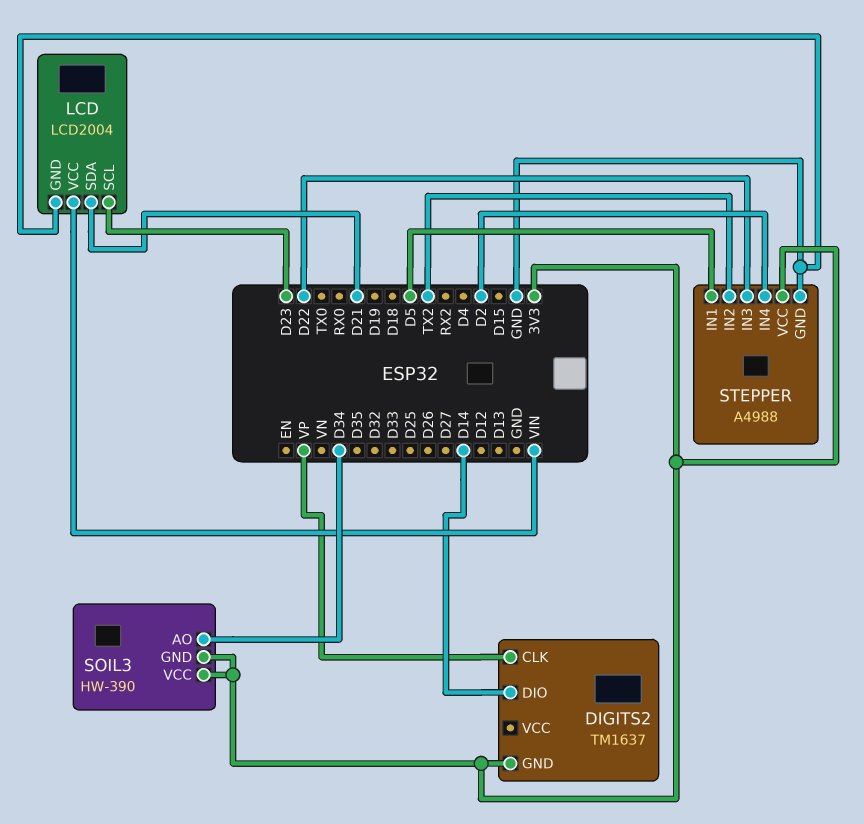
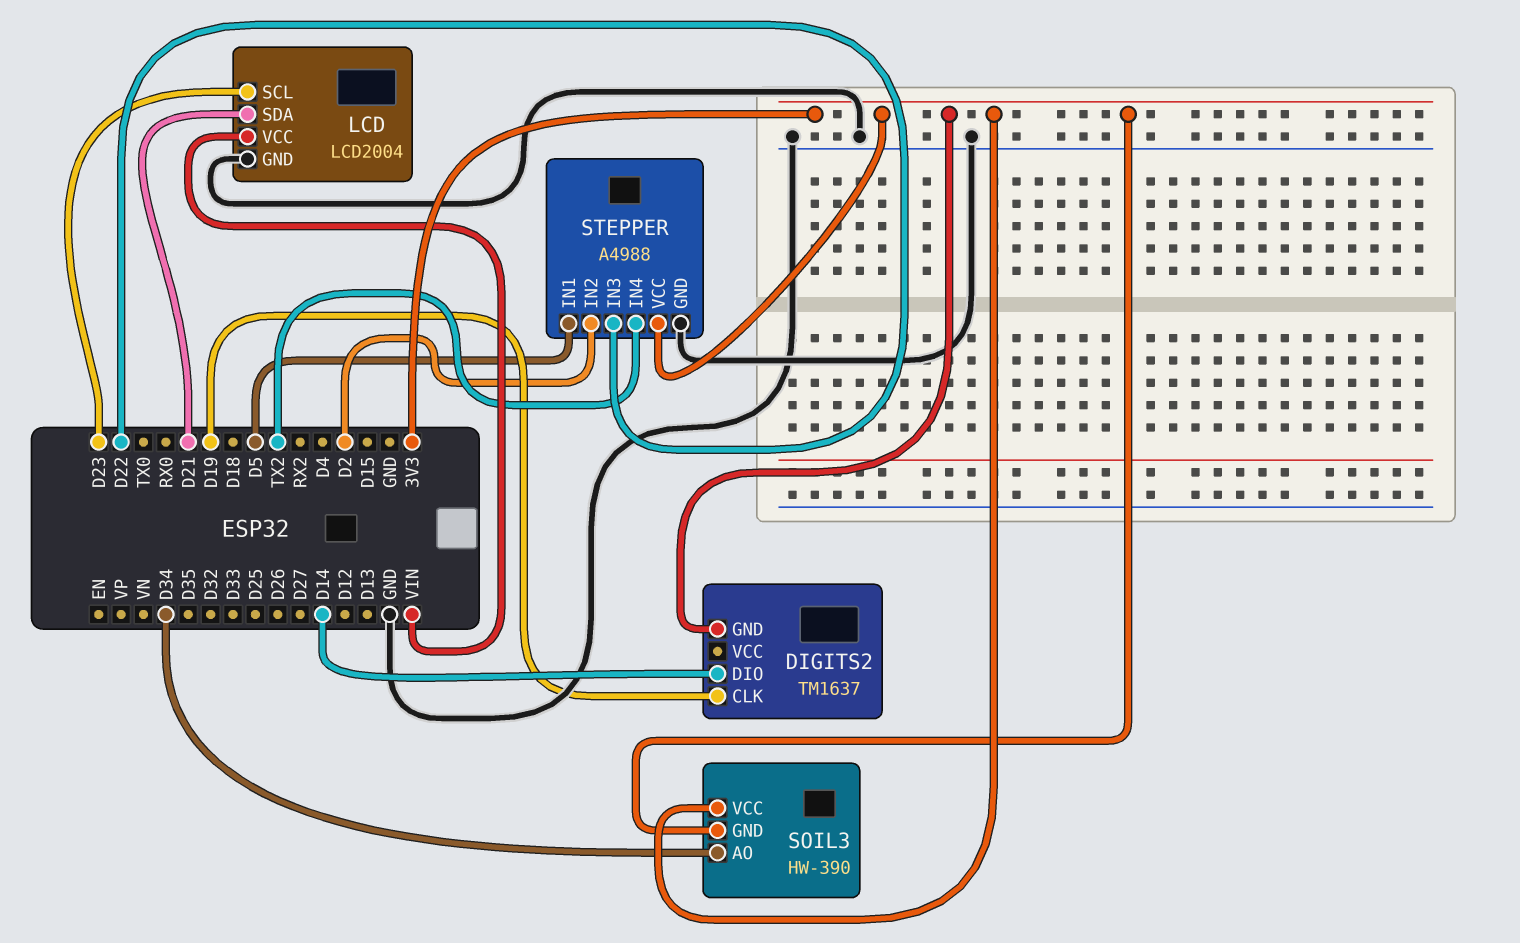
DIGITS2 pin CLK: VP -> D19
STEPPER pin IN2: TX2 -> D2
STEPPER pin IN4: D2 -> TX2

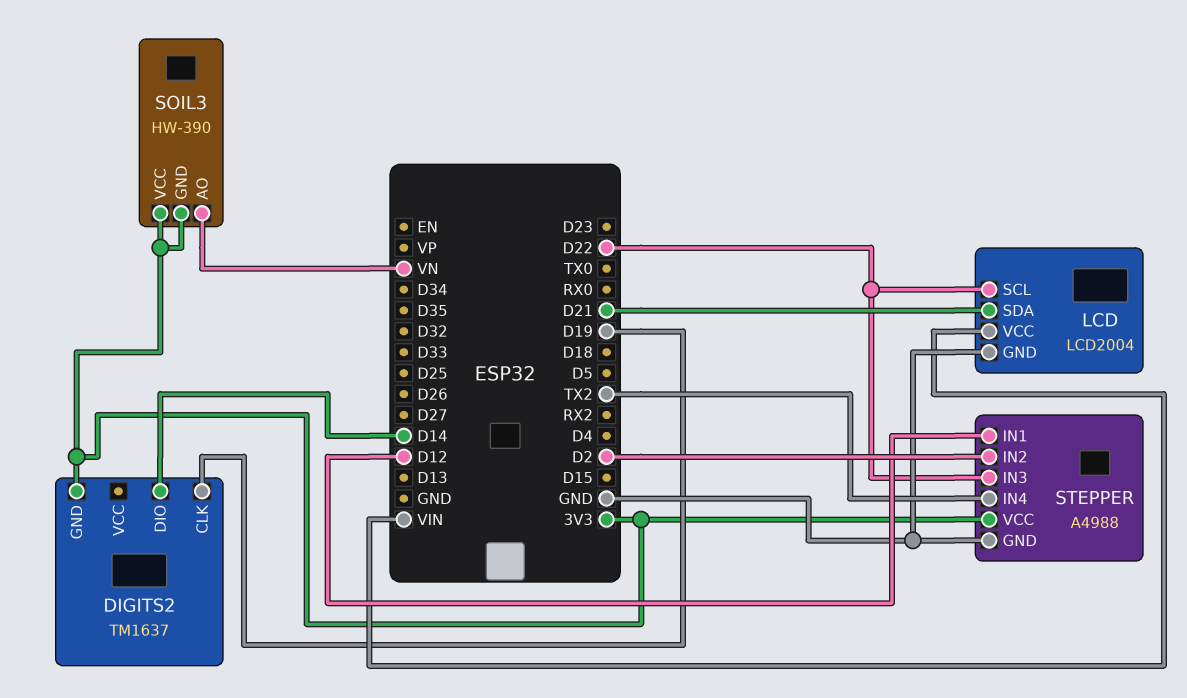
LCD pin SCL: D23 -> D22
SOIL3 pin AO: D34 -> VN
STEPPER pin IN1: D5 -> D12

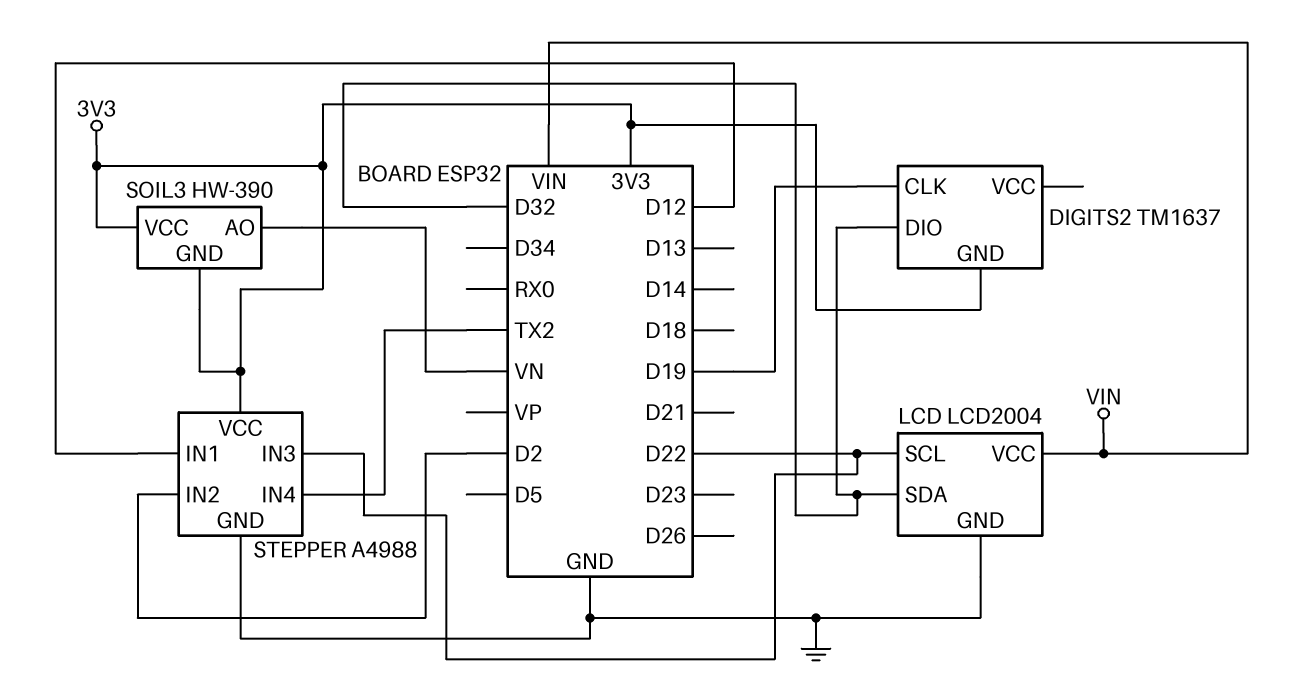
DIGITS2 pin DIO: D14 -> D32
LCD pin SDA: D21 -> D32

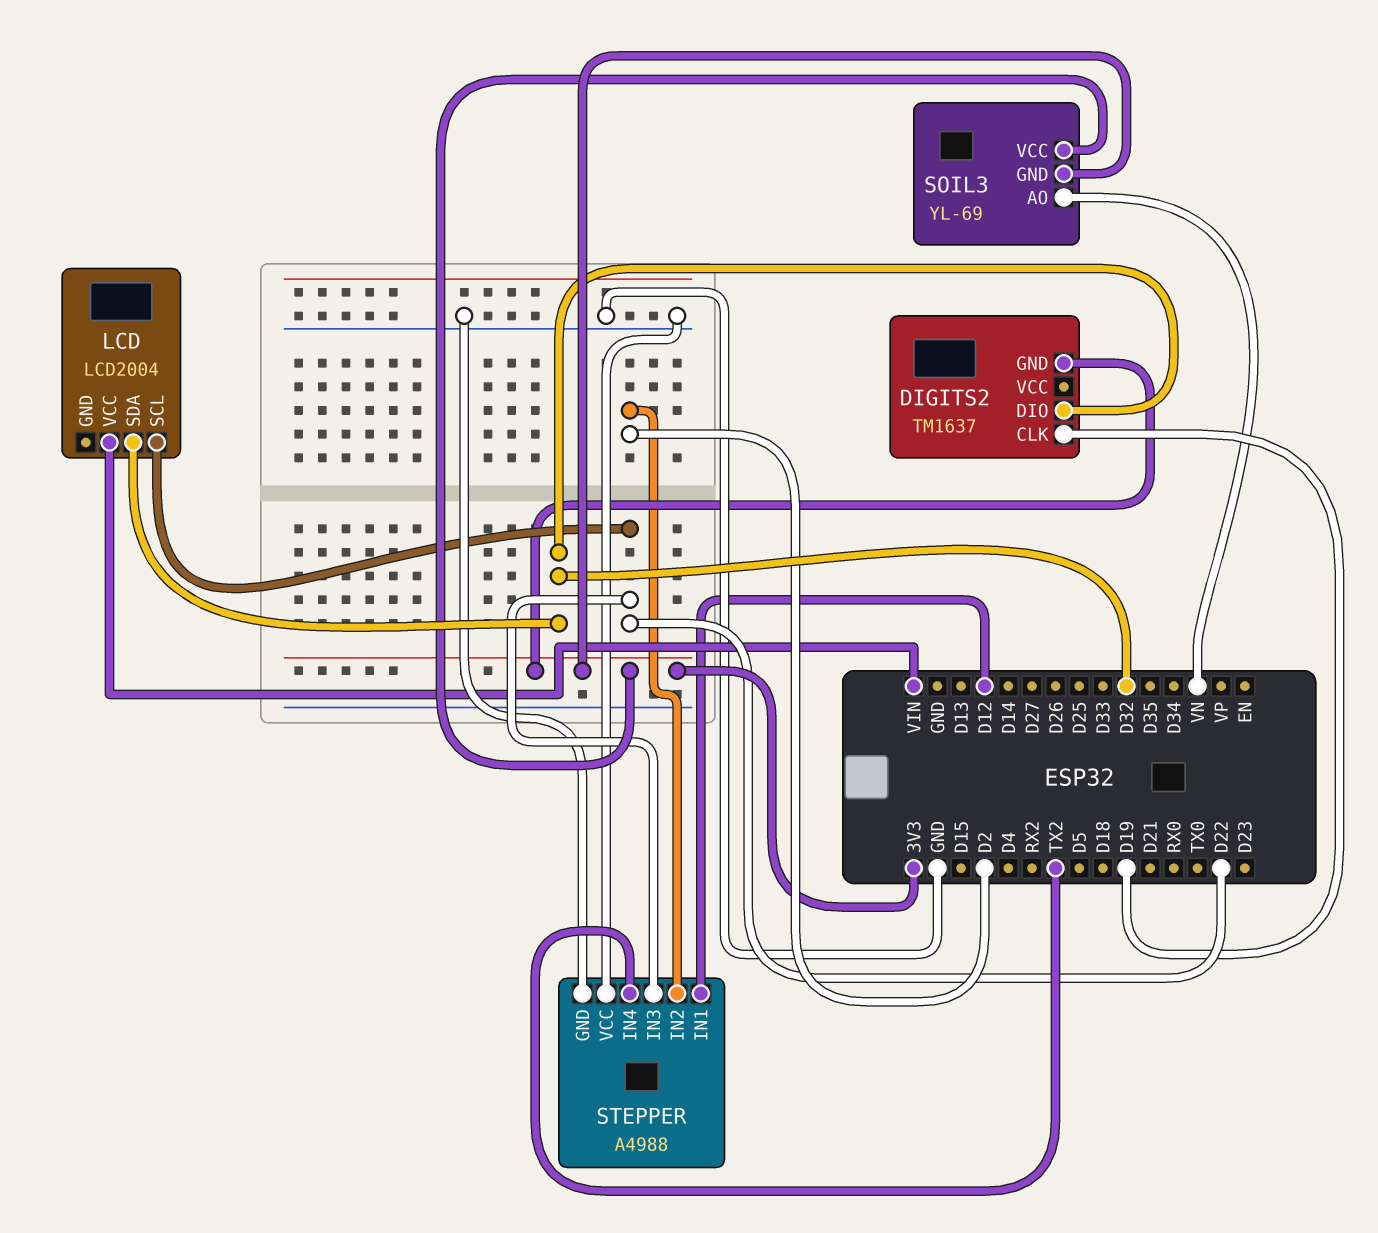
LCD pin GND: GND -> none
SOIL3: HW-390 -> YL-69
STEPPER pin VCC: 3V3 -> GND

